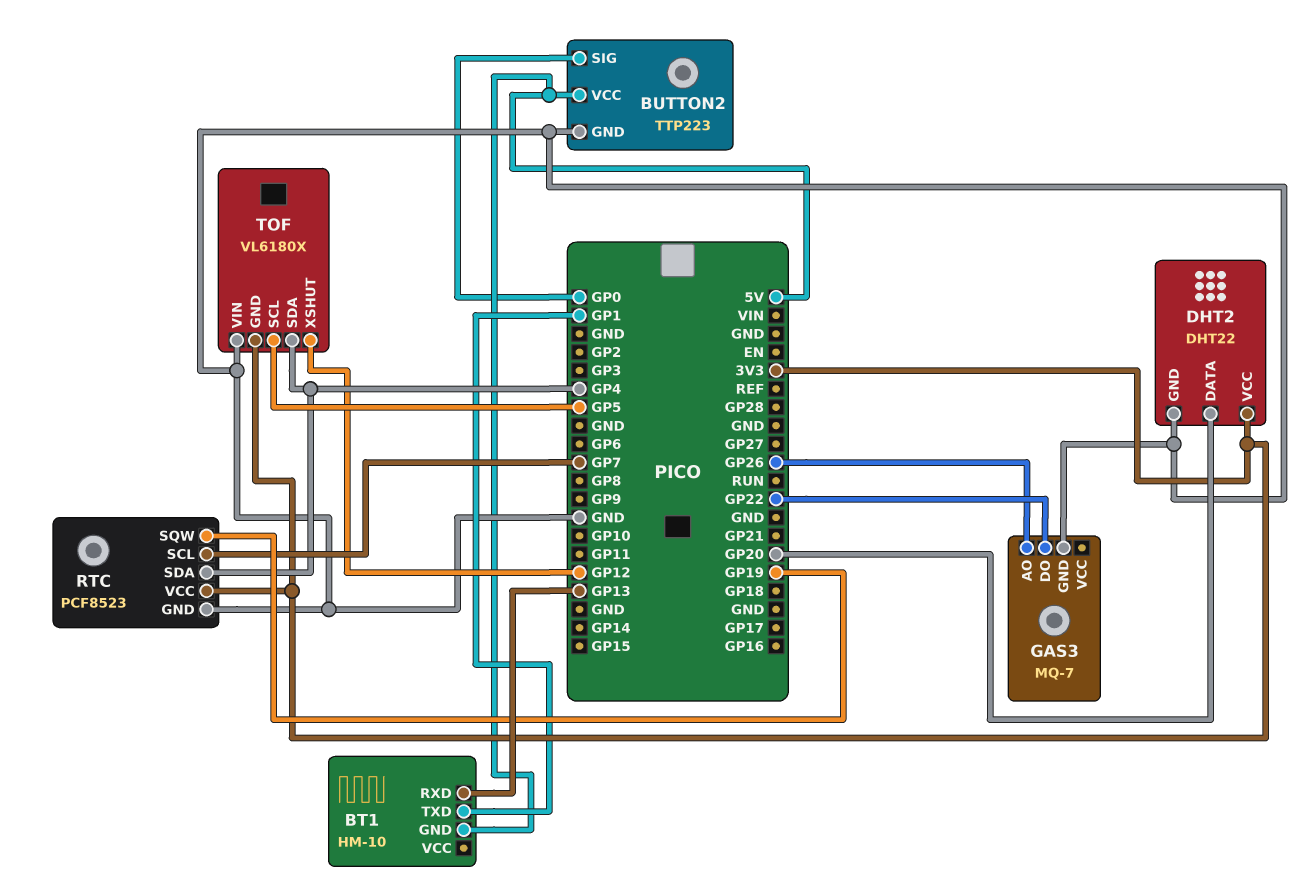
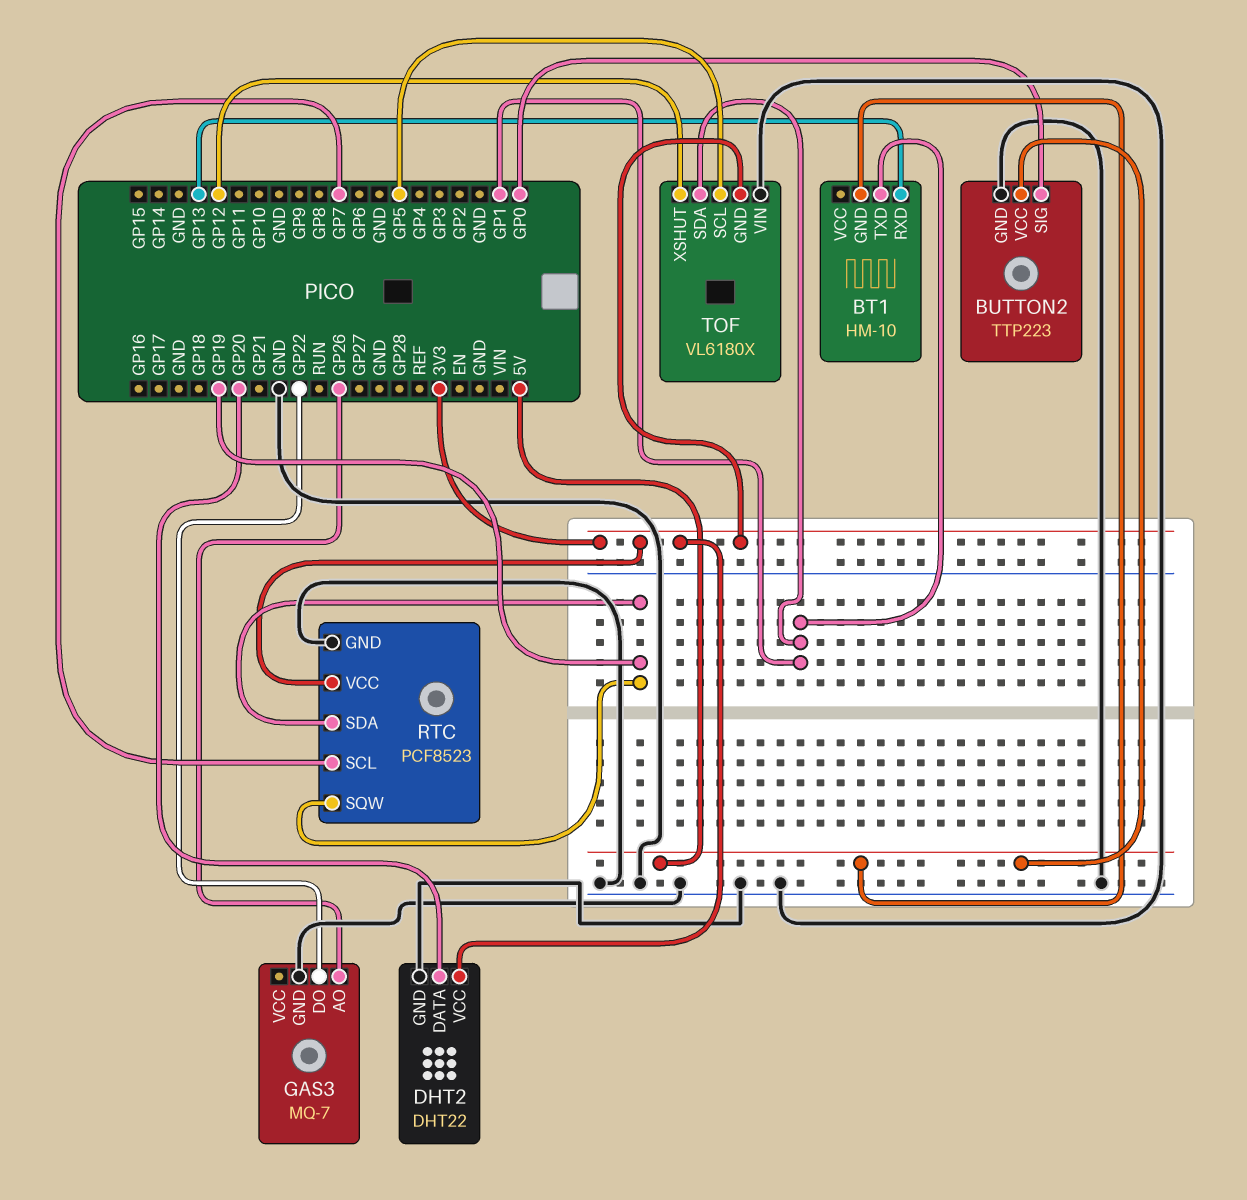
RTC pin SDA: GP4 -> GP19
TOF pin SDA: GP4 -> GP1

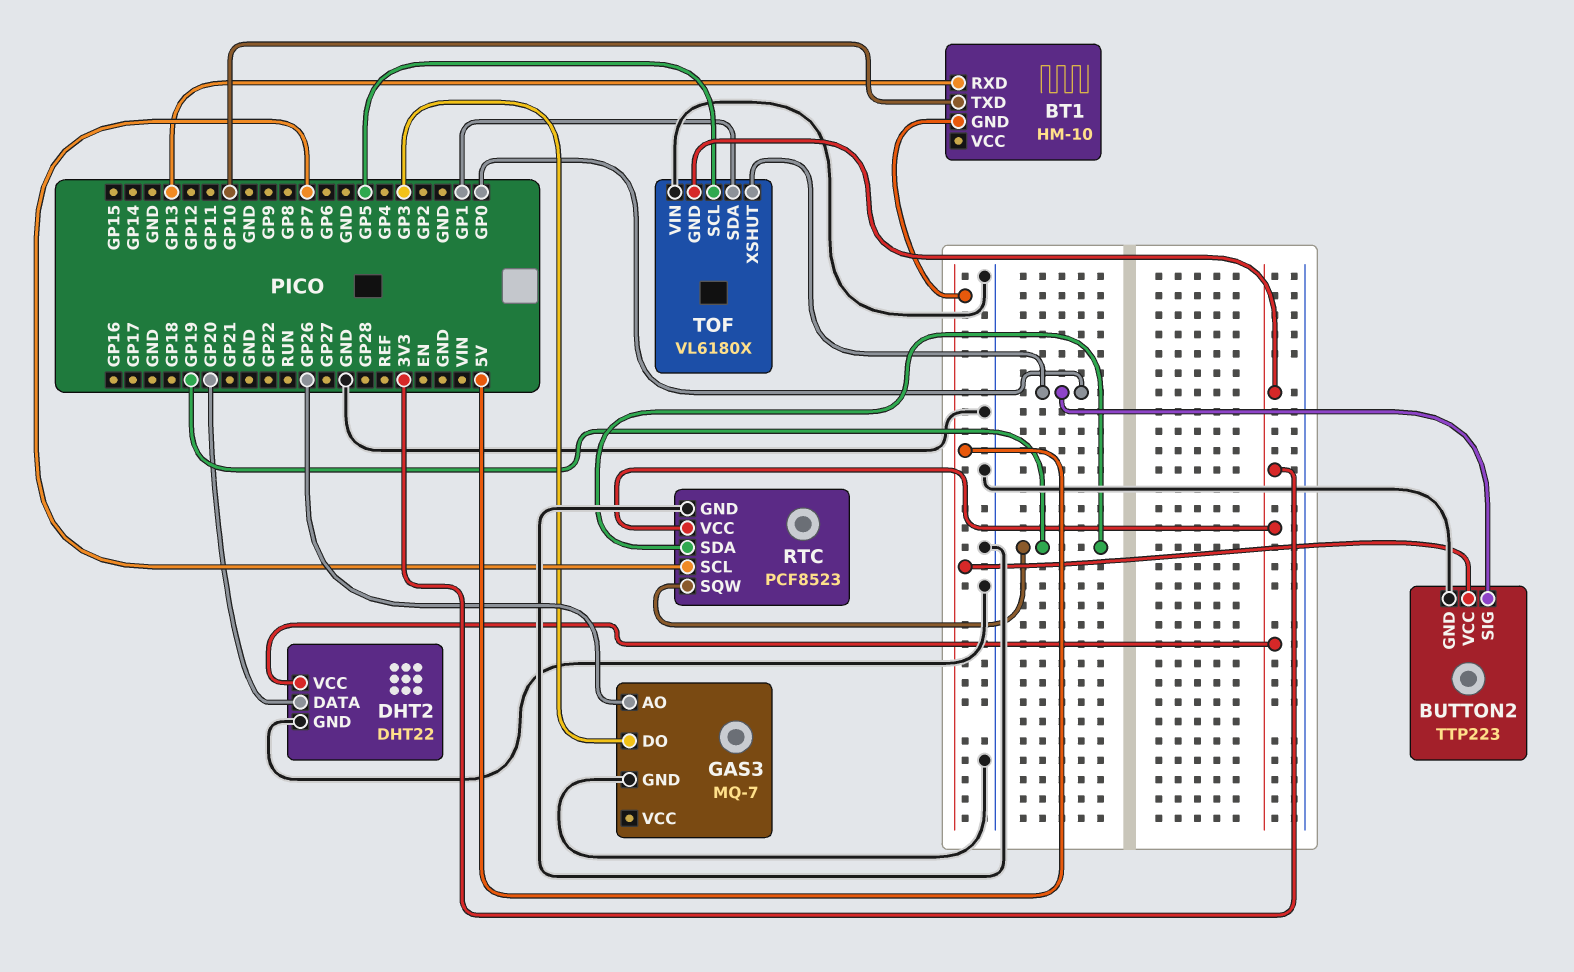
BT1 pin TXD: GP1 -> GP10
GAS3 pin DO: GP22 -> GP3
TOF pin XSHUT: GP12 -> GP0

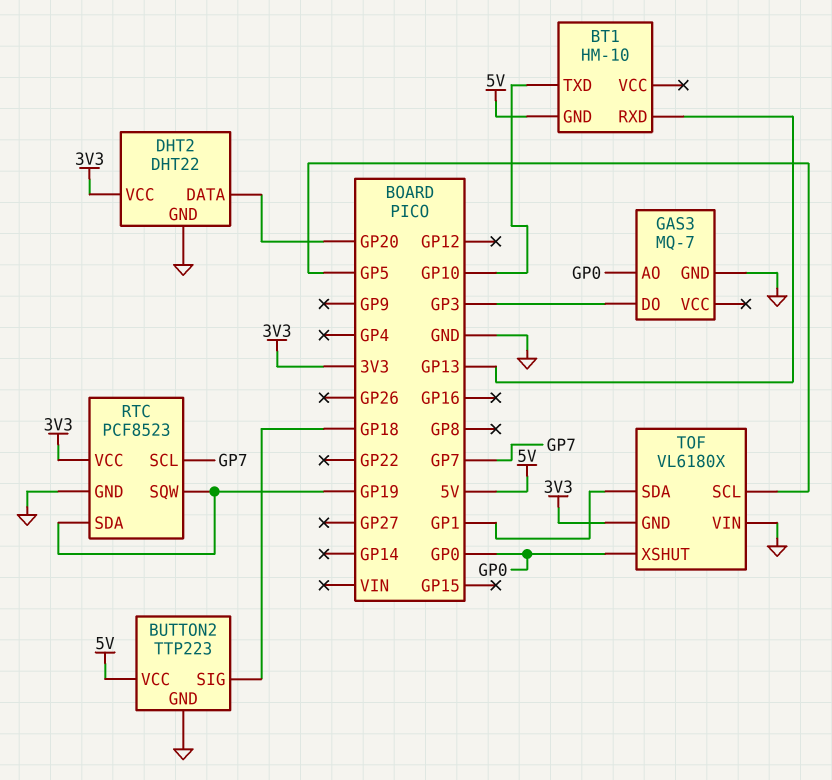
BUTTON2 pin SIG: GP0 -> GP18
GAS3 pin AO: GP26 -> GP0

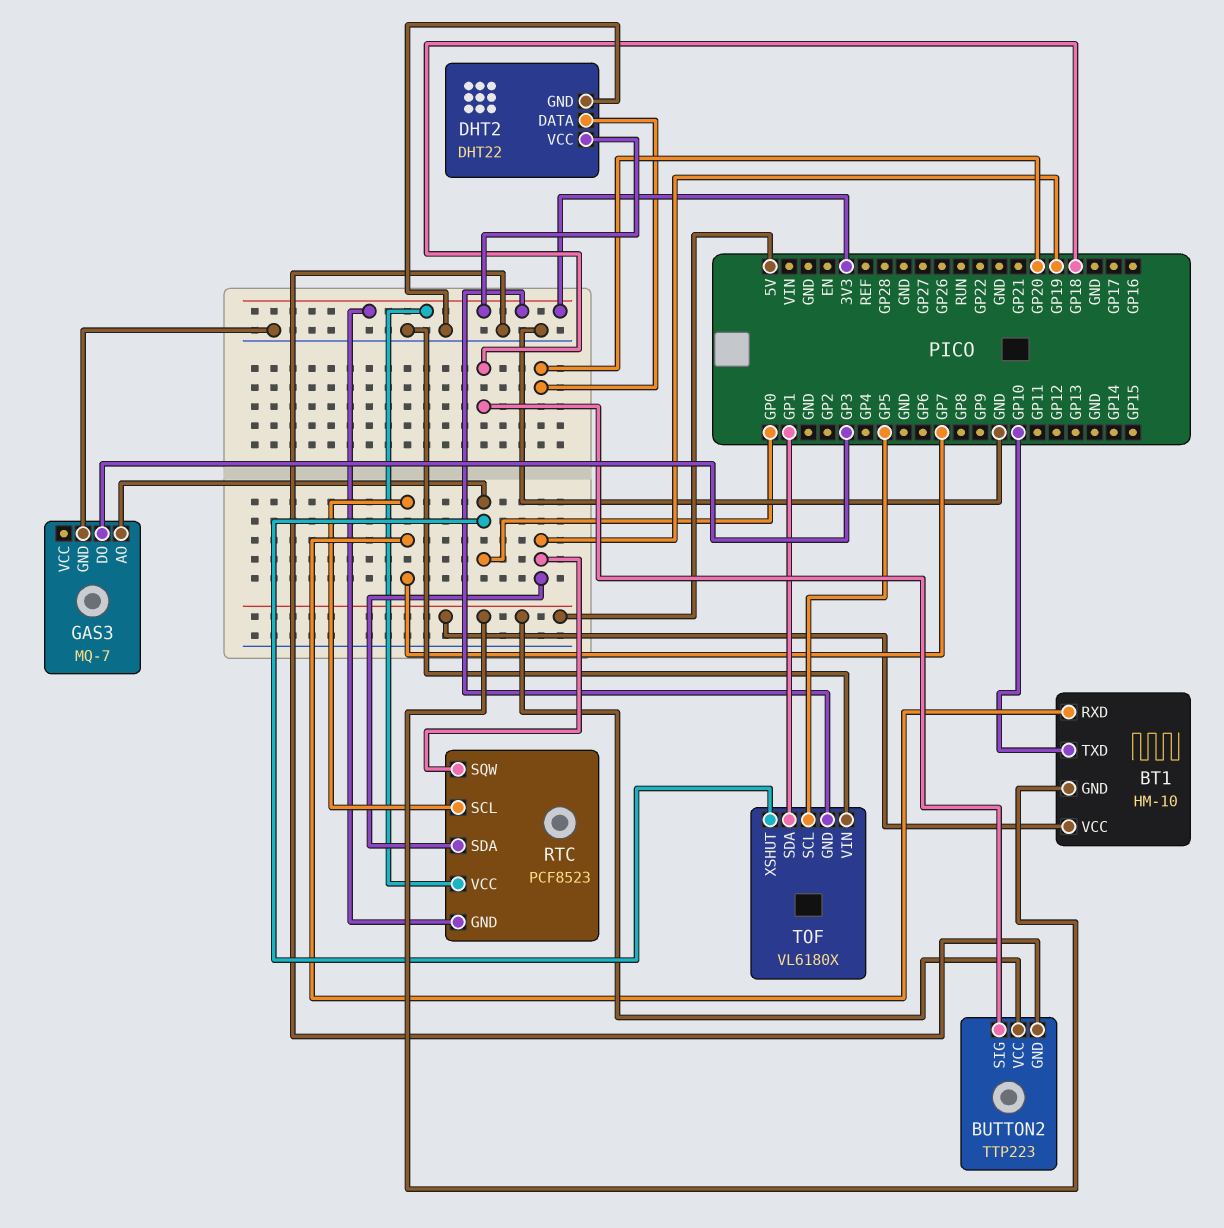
BT1 pin RXD: GP13 -> GP7
BT1 pin VCC: none -> 5V
RTC pin GND: GND -> 3V3

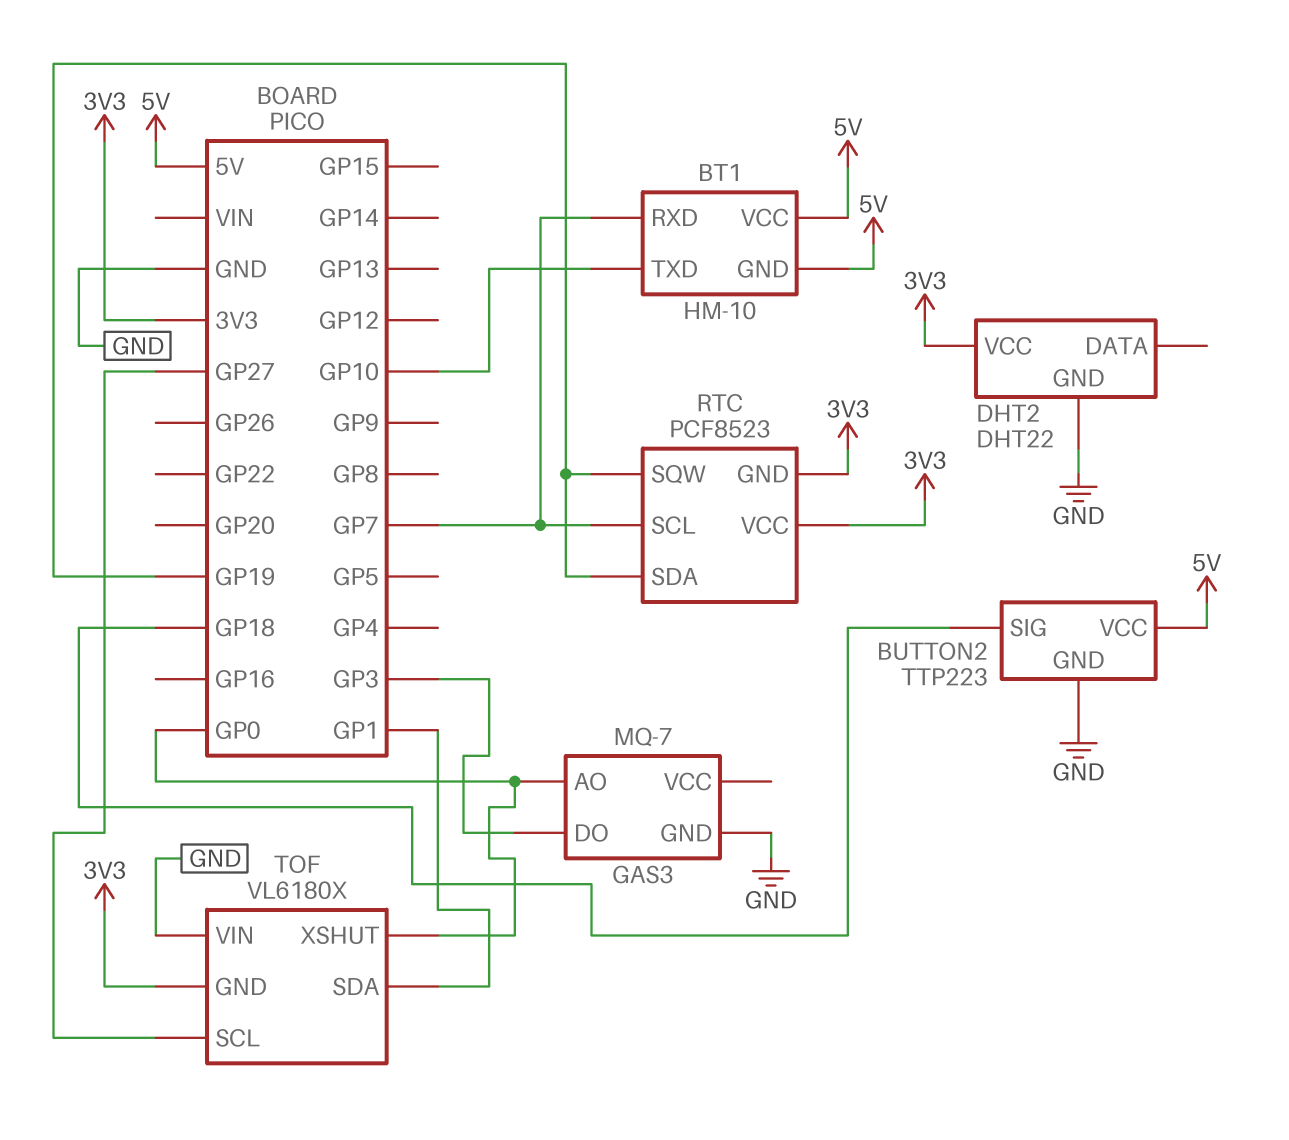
DHT2 pin DATA: GP20 -> none
TOF pin SCL: GP5 -> GP27

